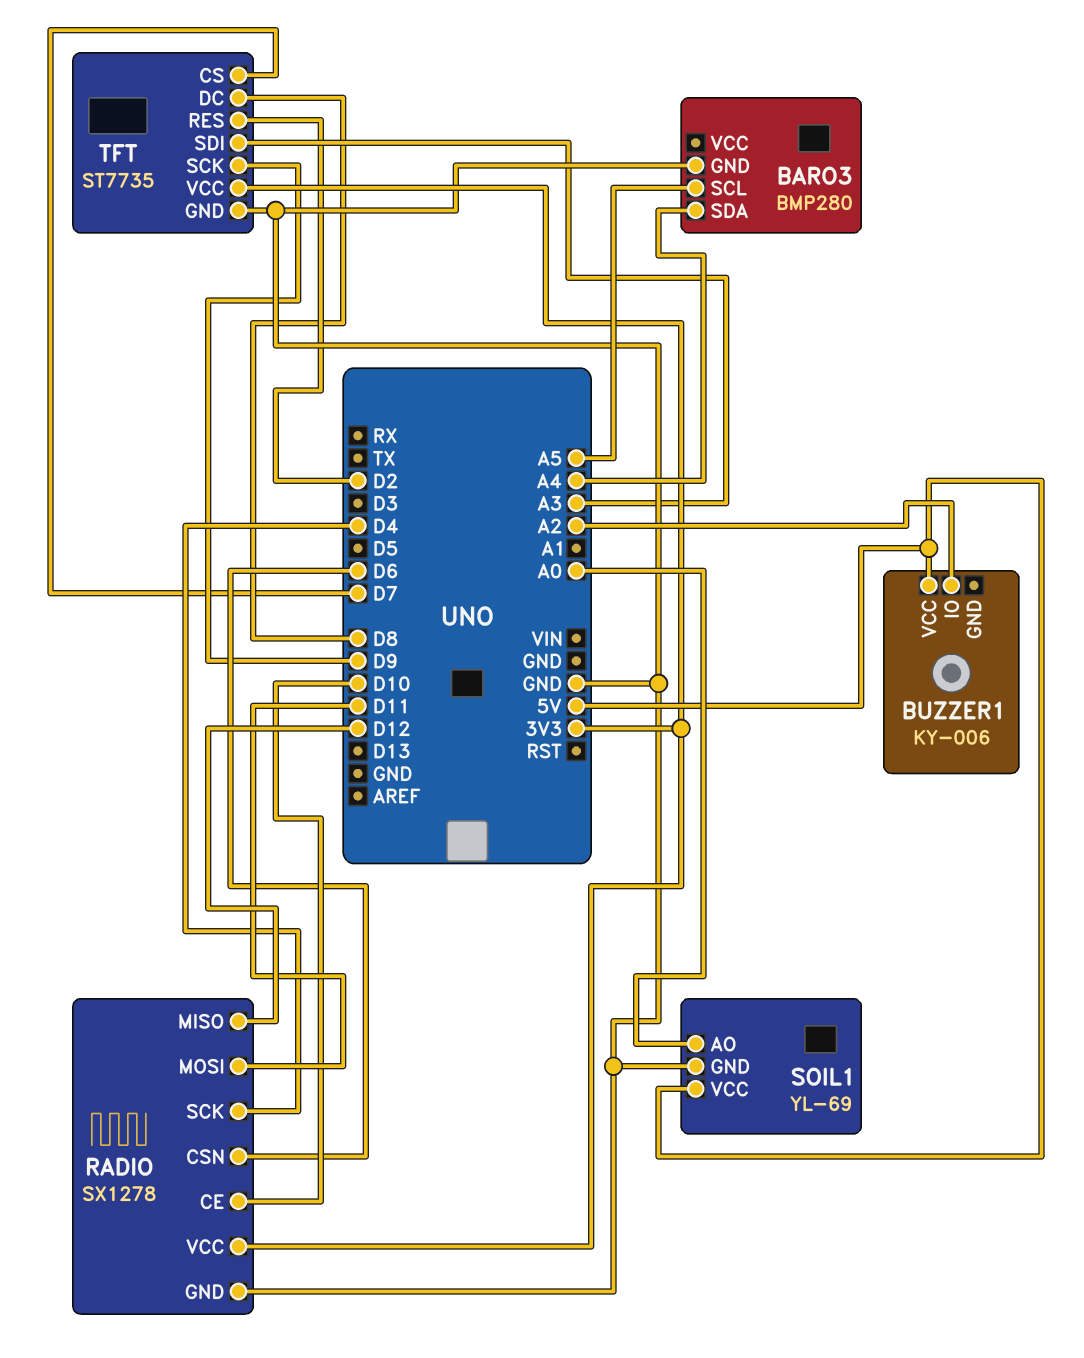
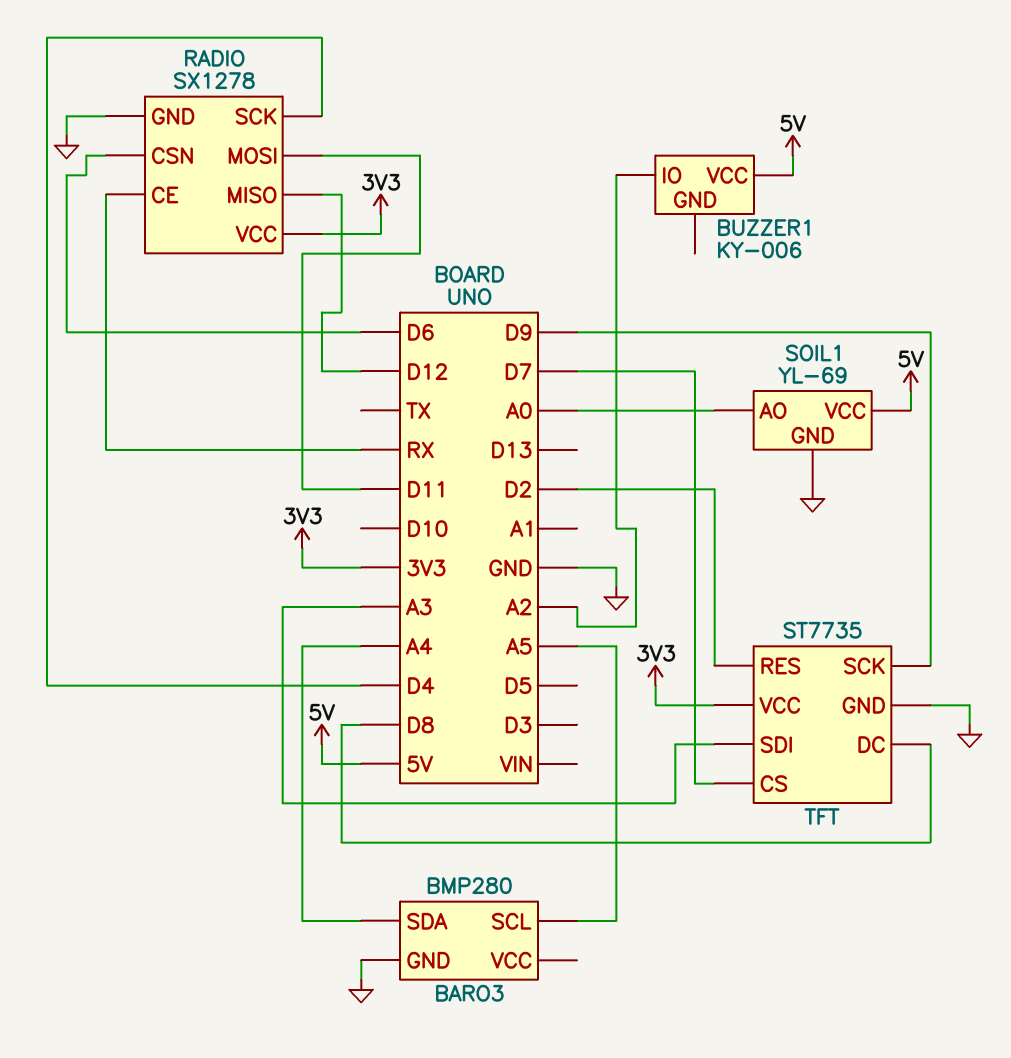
RADIO pin CE: D10 -> RX

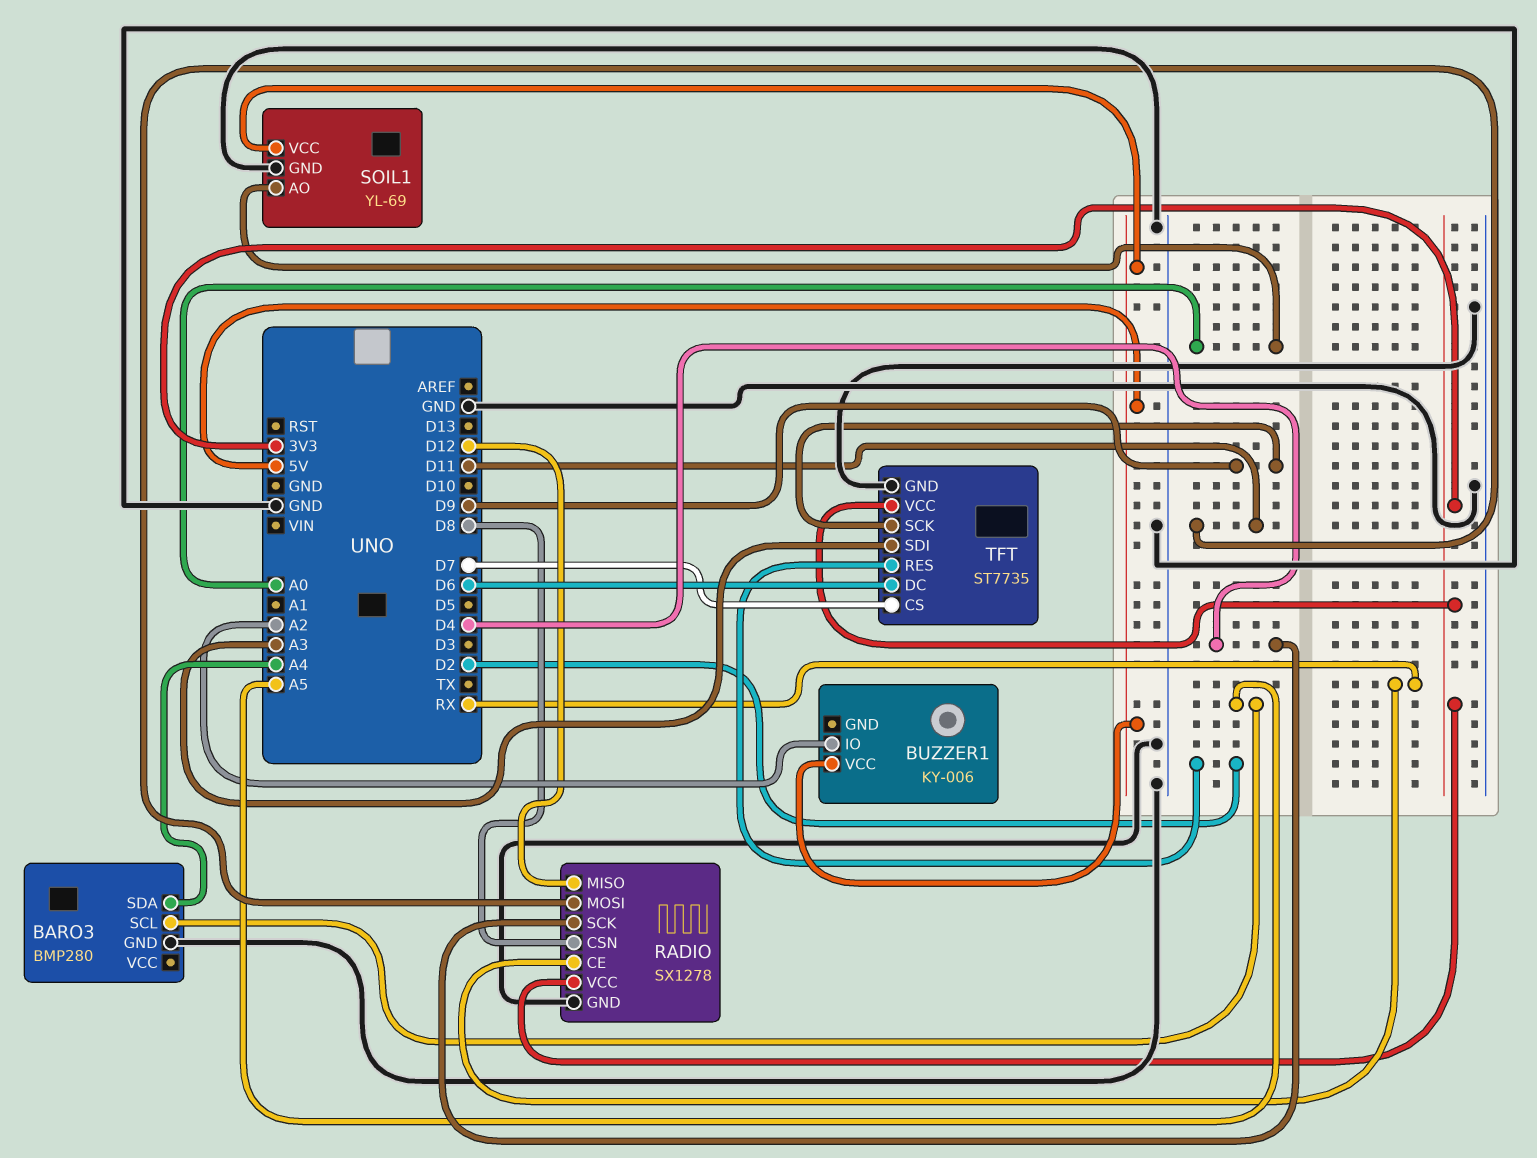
RADIO pin CSN: D6 -> D8
TFT pin DC: D8 -> D6

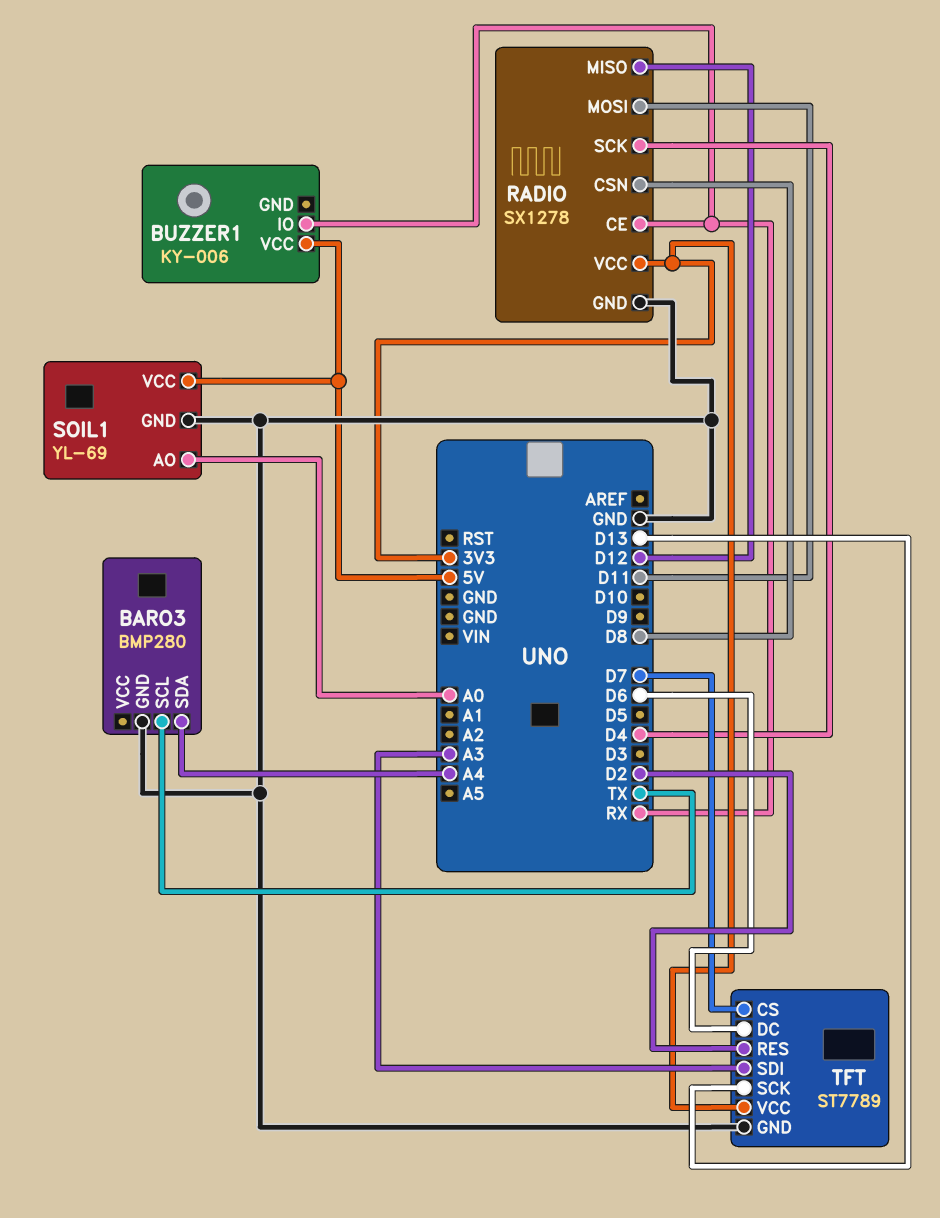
BARO3 pin SCL: A5 -> TX
BUZZER1 pin IO: A2 -> RX
TFT: ST7735 -> ST7789
TFT pin SCK: D9 -> D13

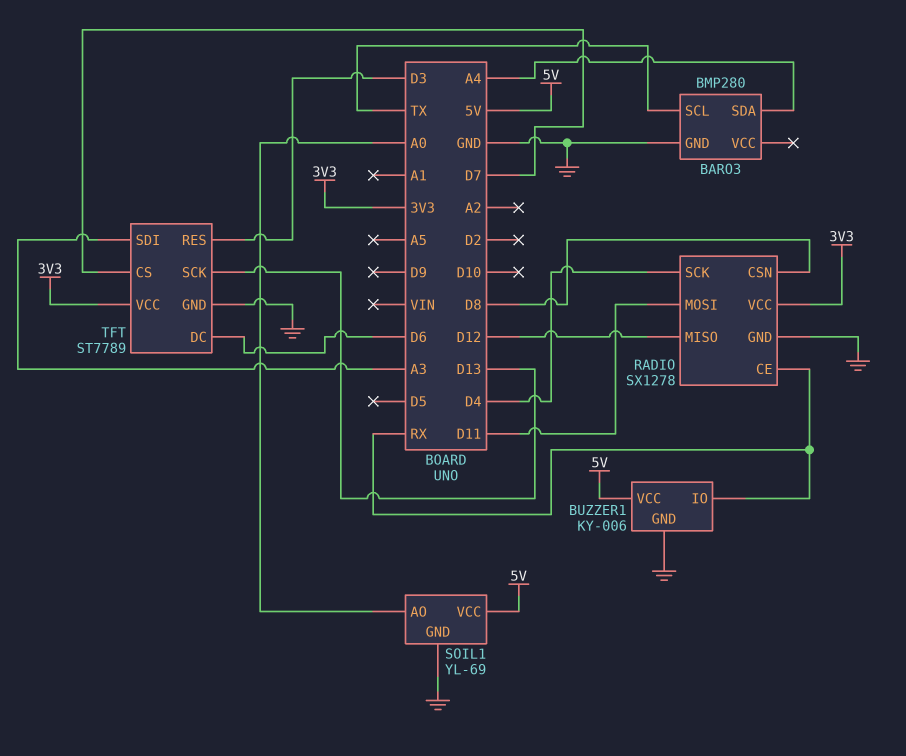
BUZZER1 pin GND: none -> GND
TFT pin RES: D2 -> D3

